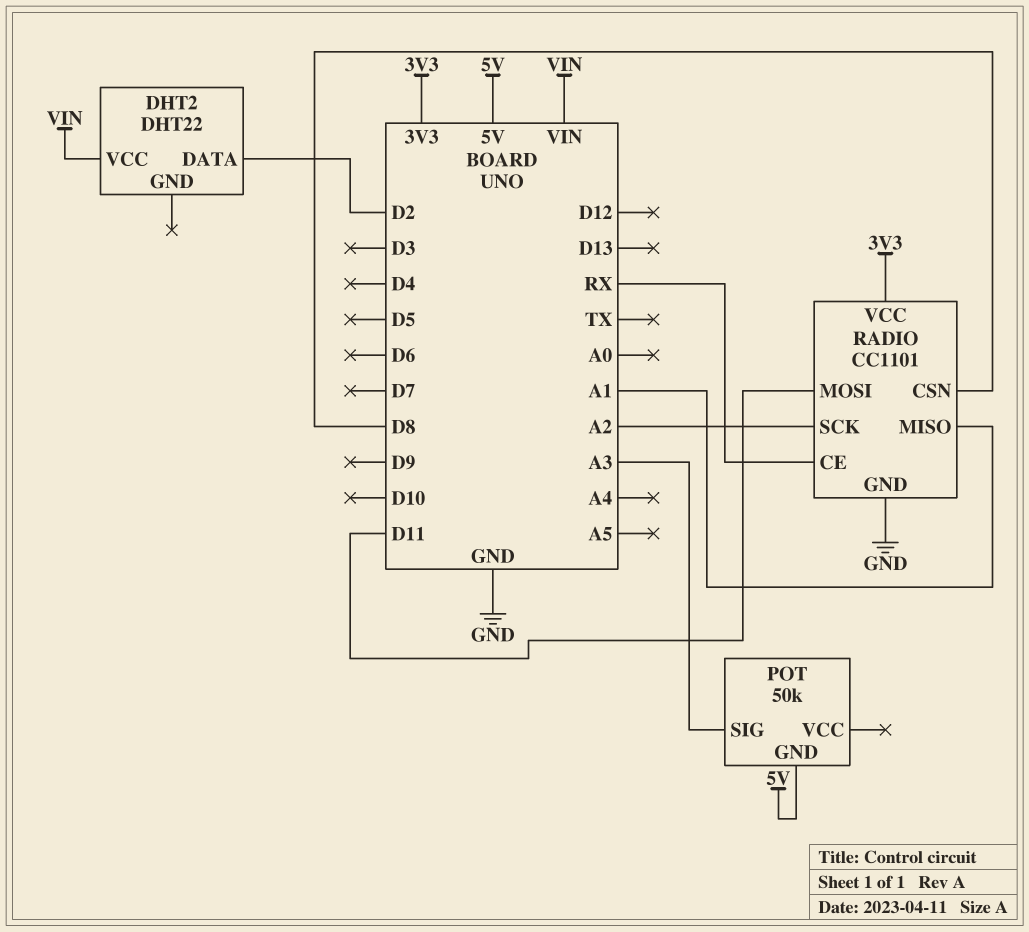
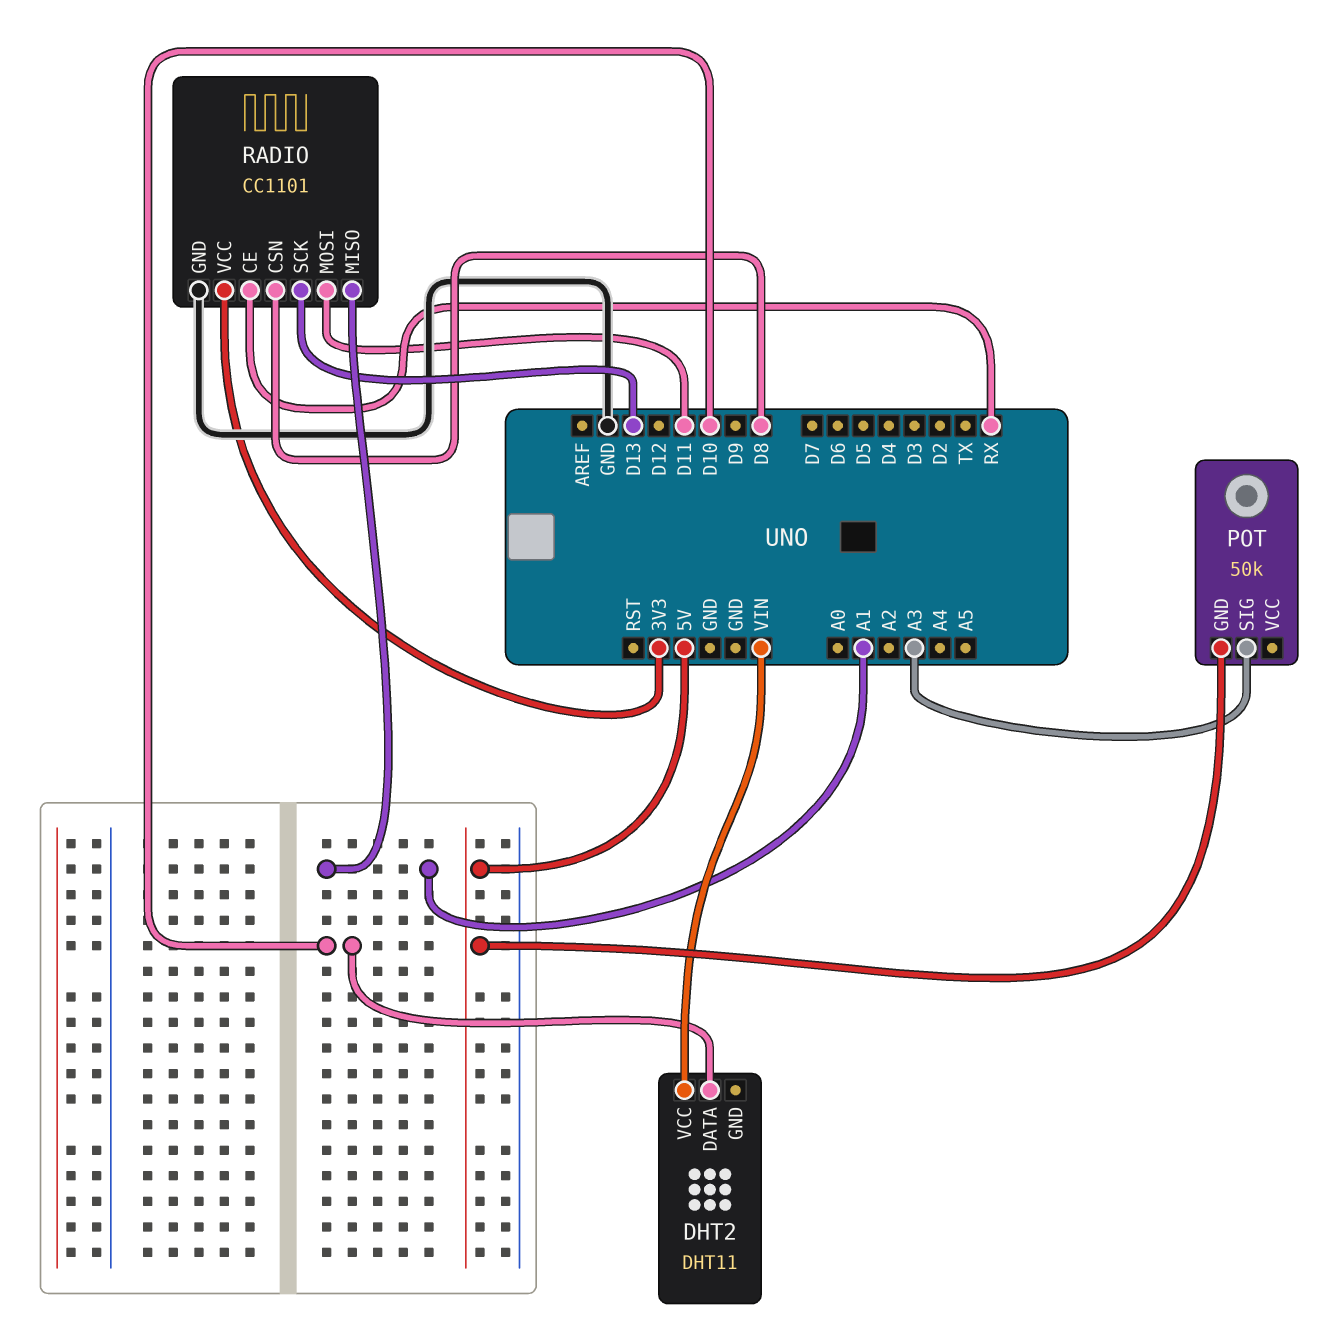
DHT2: DHT22 -> DHT11
DHT2 pin DATA: D2 -> D10
RADIO pin SCK: A2 -> D13

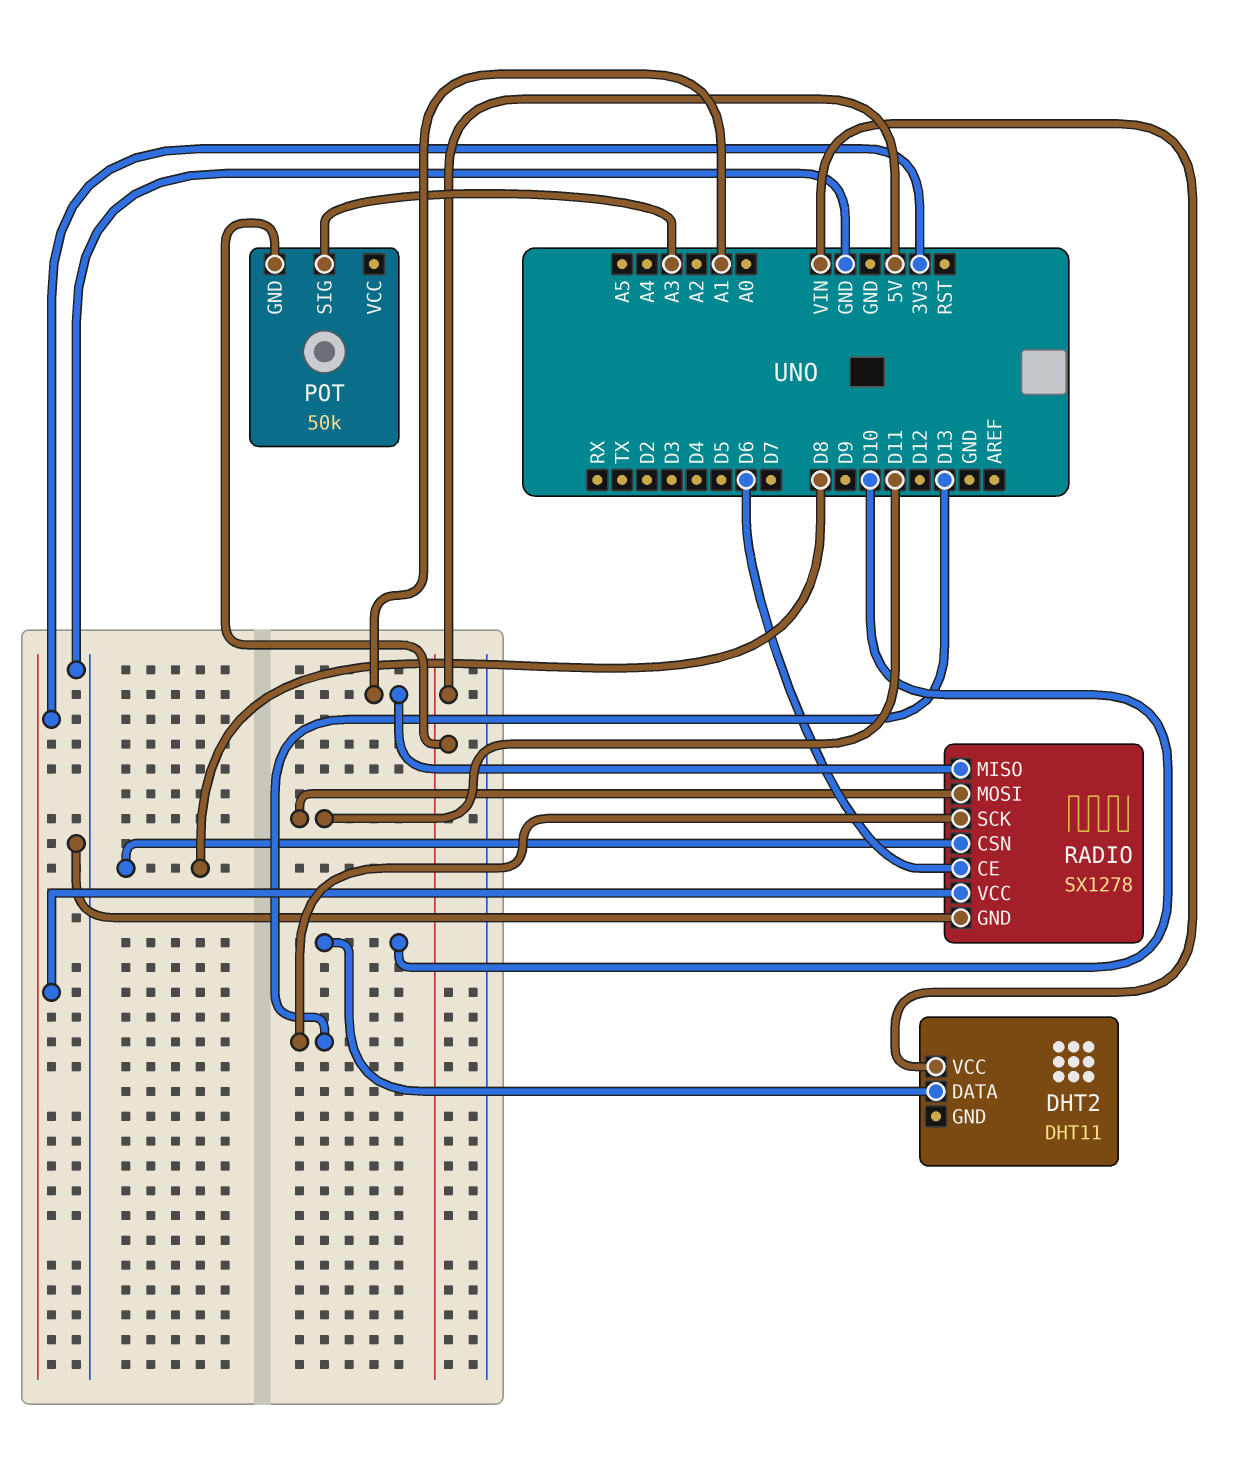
RADIO: CC1101 -> SX1278
RADIO pin CE: RX -> D6

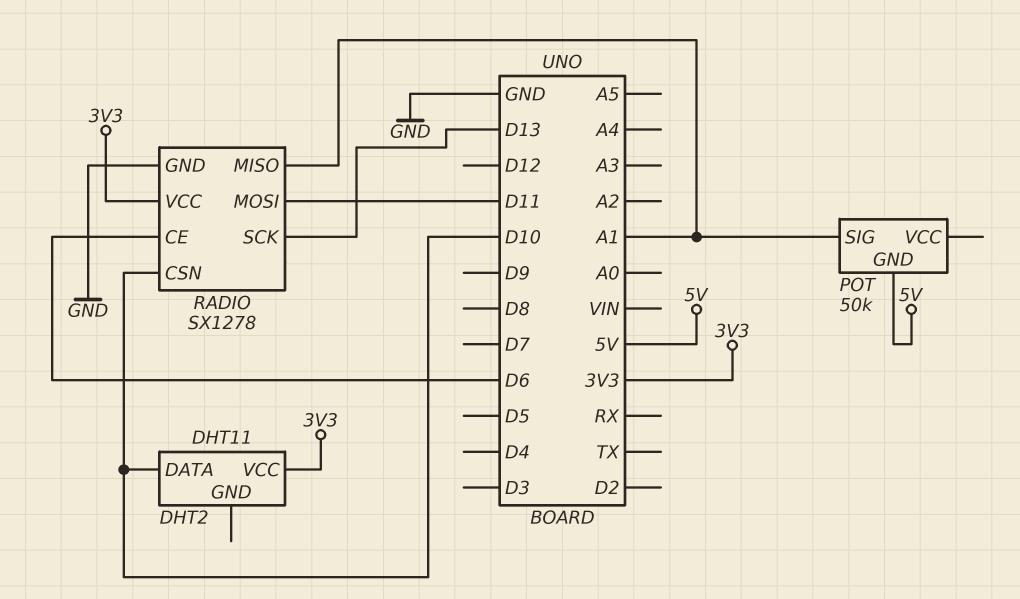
DHT2 pin VCC: VIN -> 3V3
POT pin SIG: A3 -> A1
RADIO pin CSN: D8 -> D10

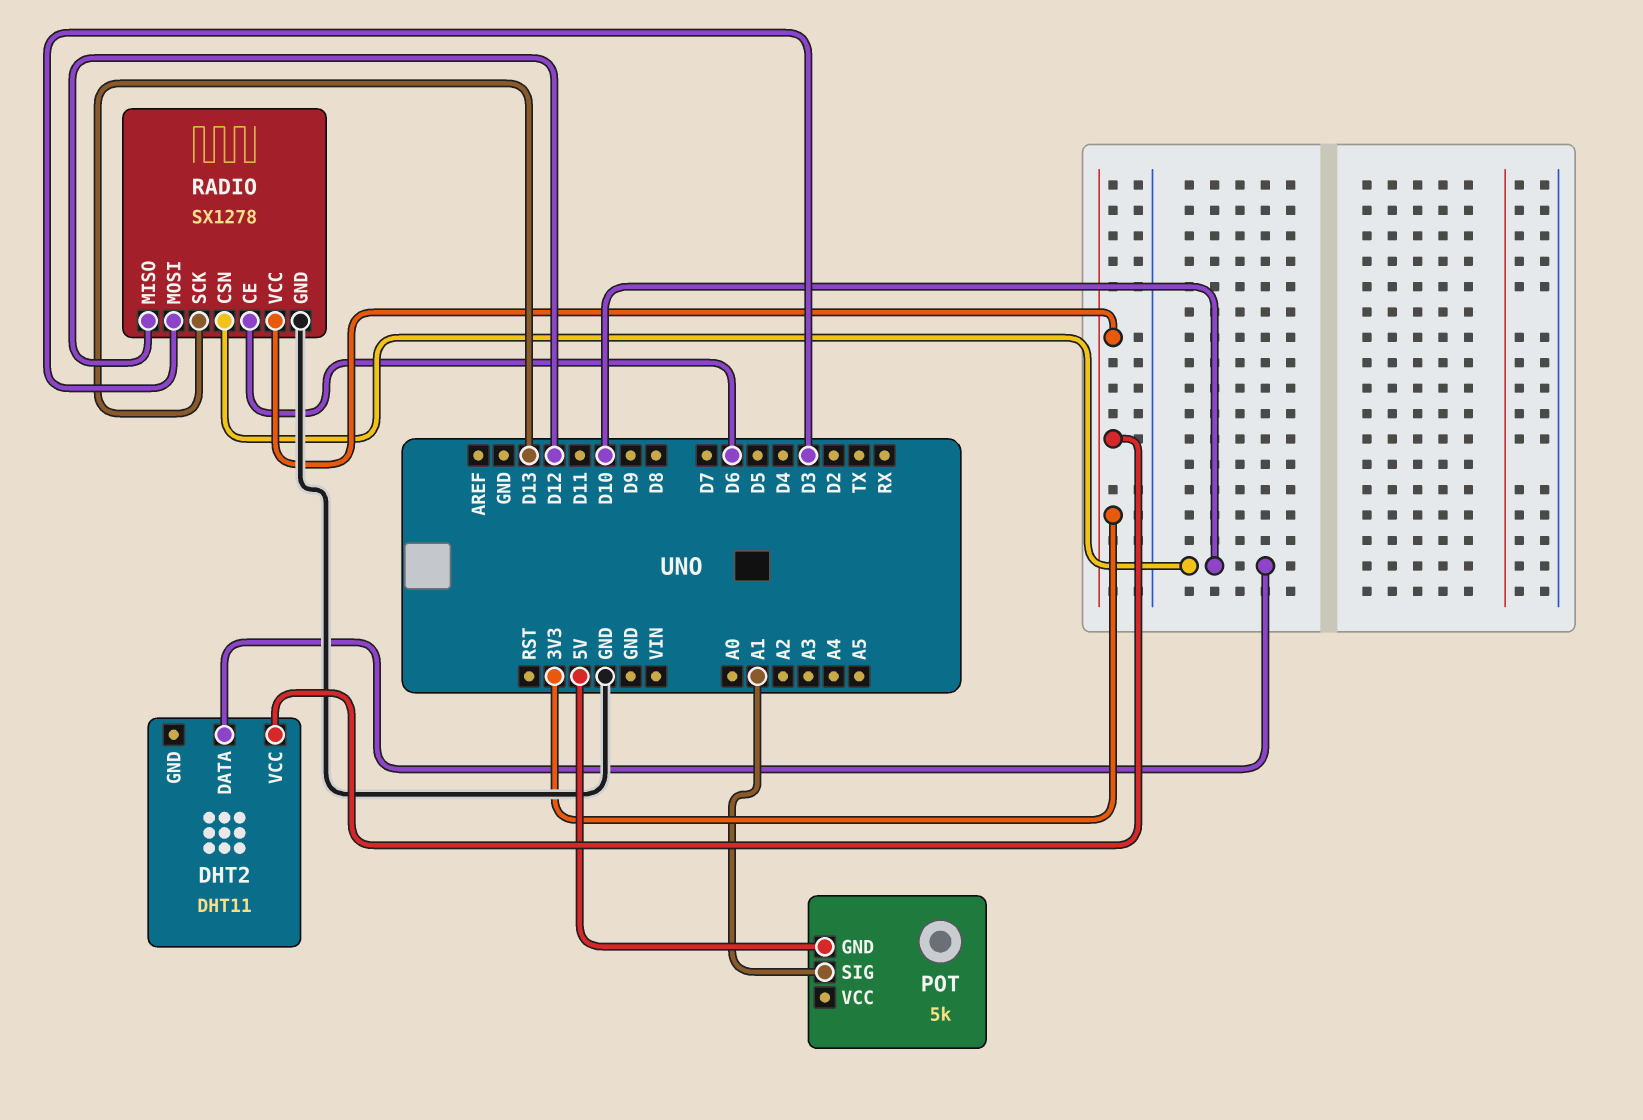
POT: 50k -> 5k
RADIO pin MISO: A1 -> D12
RADIO pin MOSI: D11 -> D3

